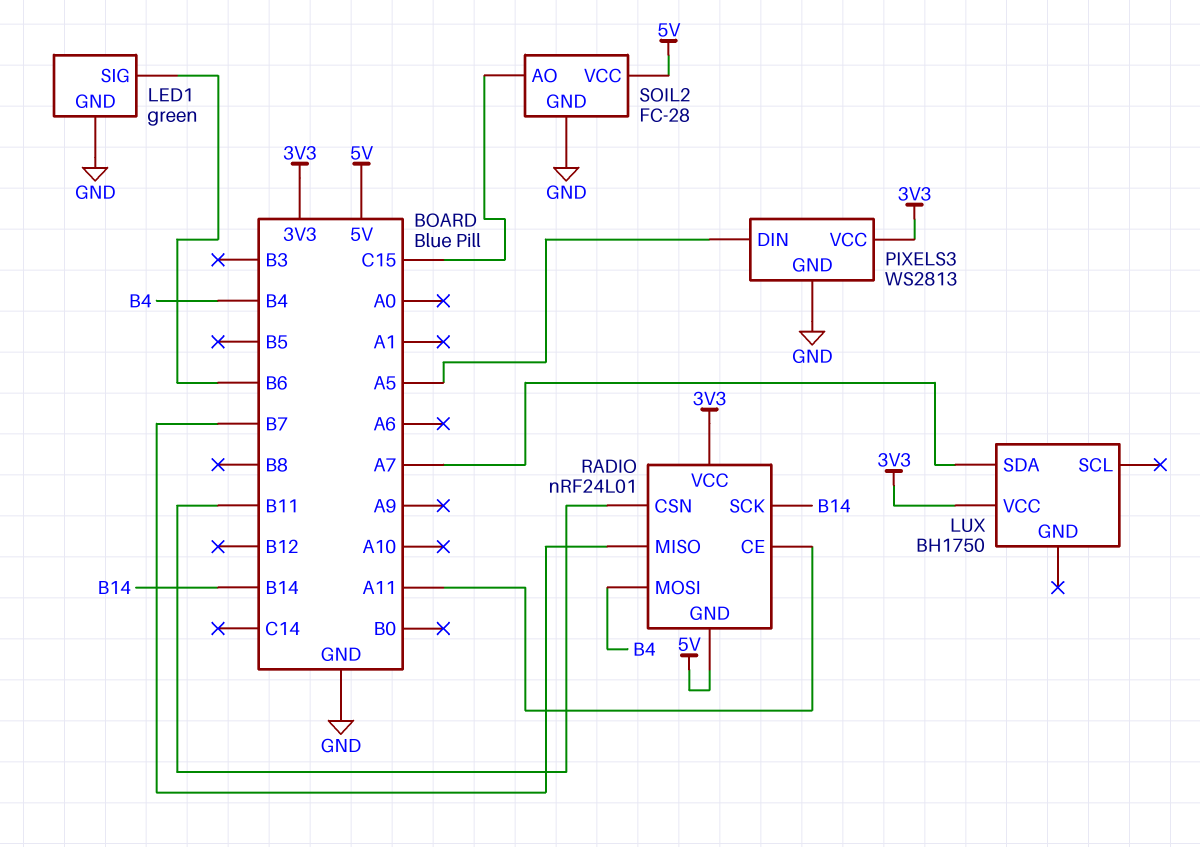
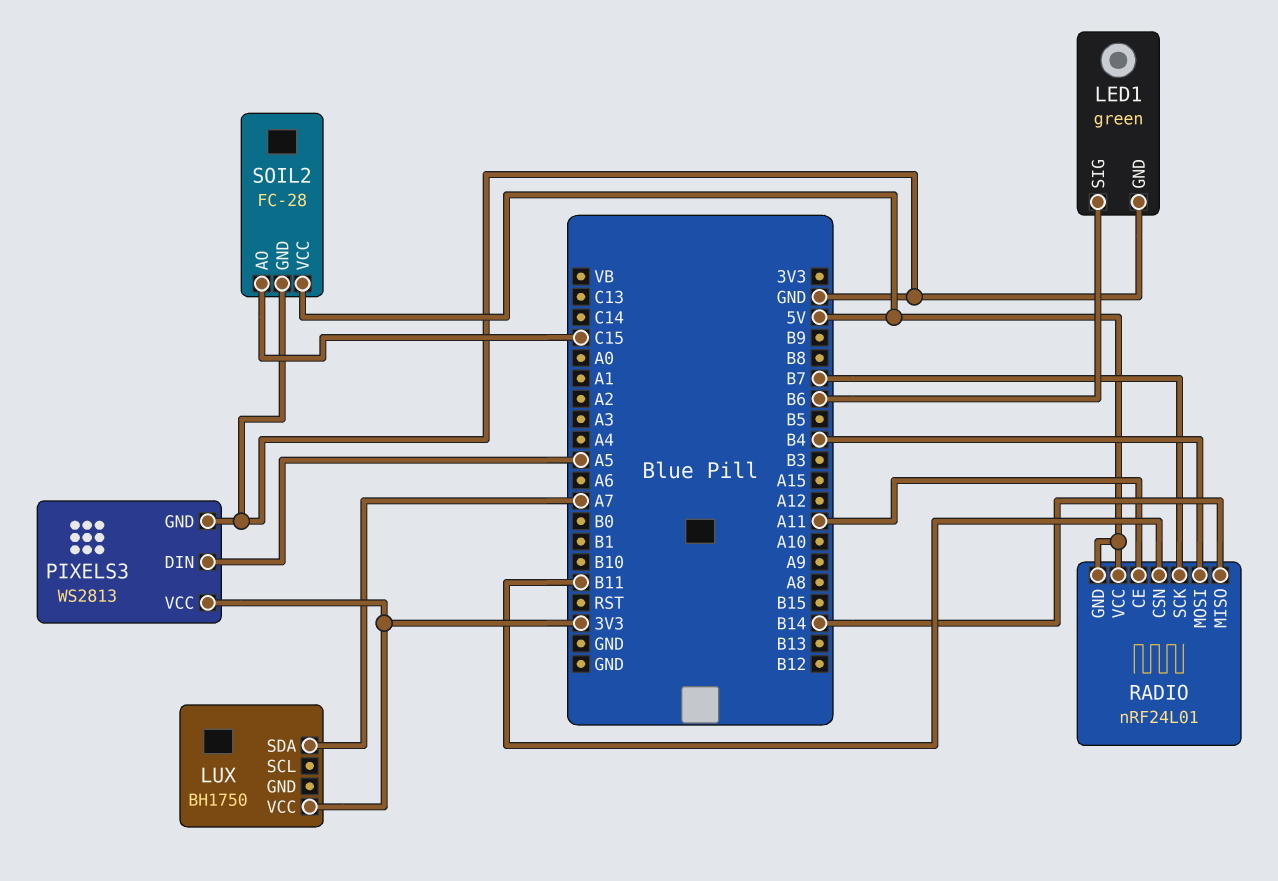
RADIO pin MISO: B7 -> B14
RADIO pin SCK: B14 -> B7
RADIO pin VCC: 3V3 -> 5V

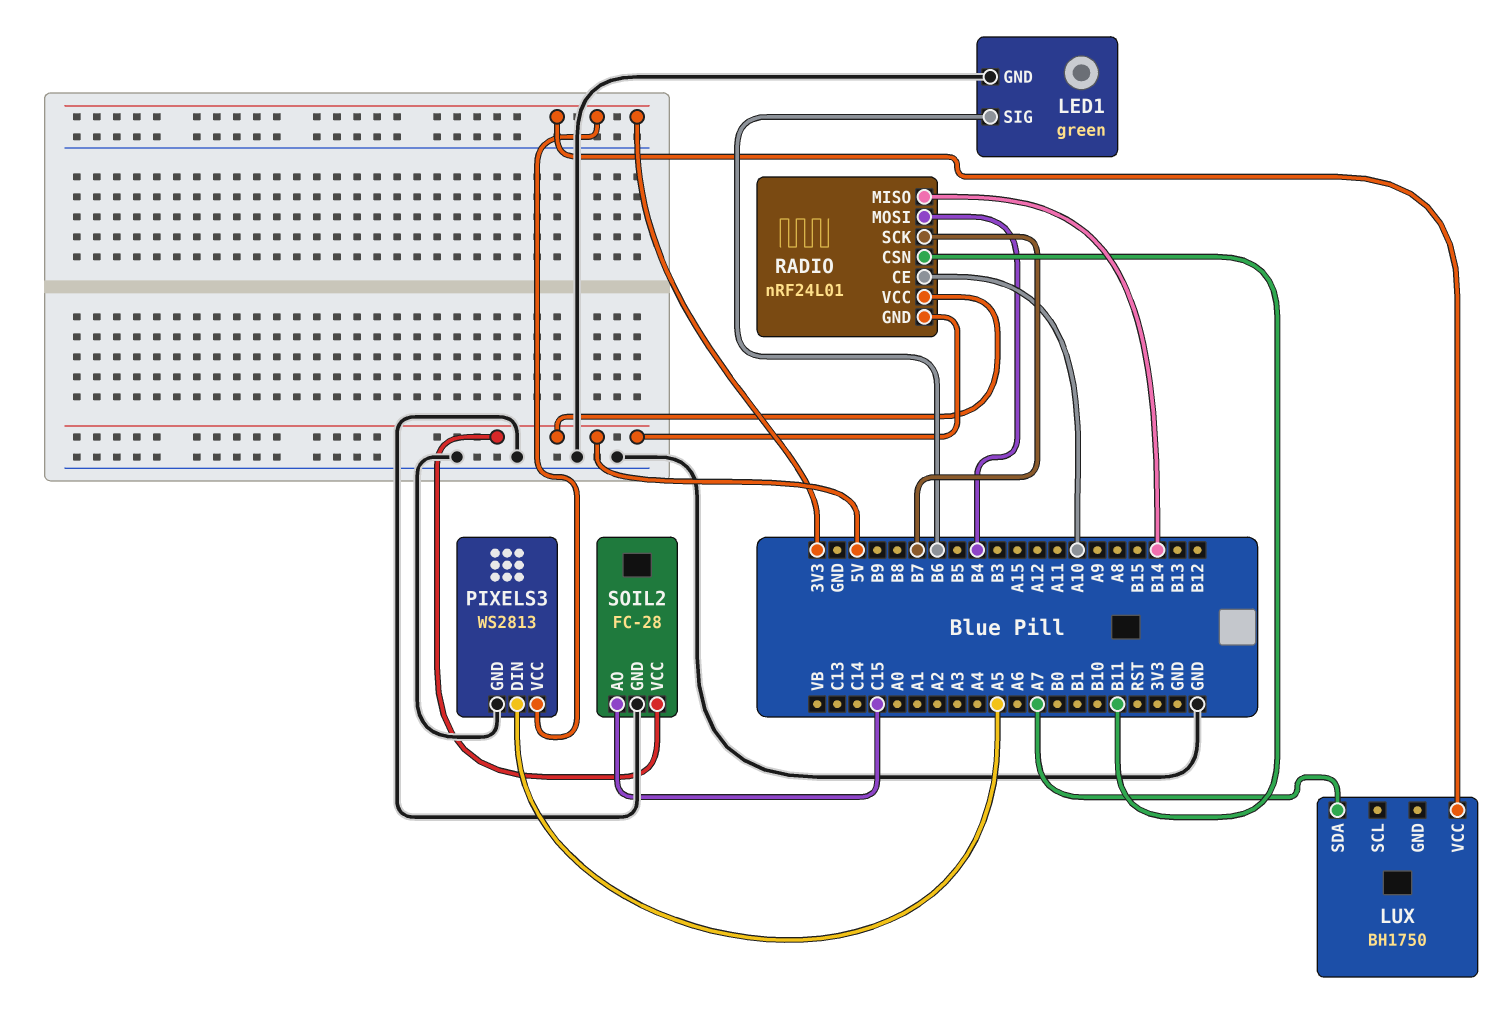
RADIO pin CE: A11 -> A10

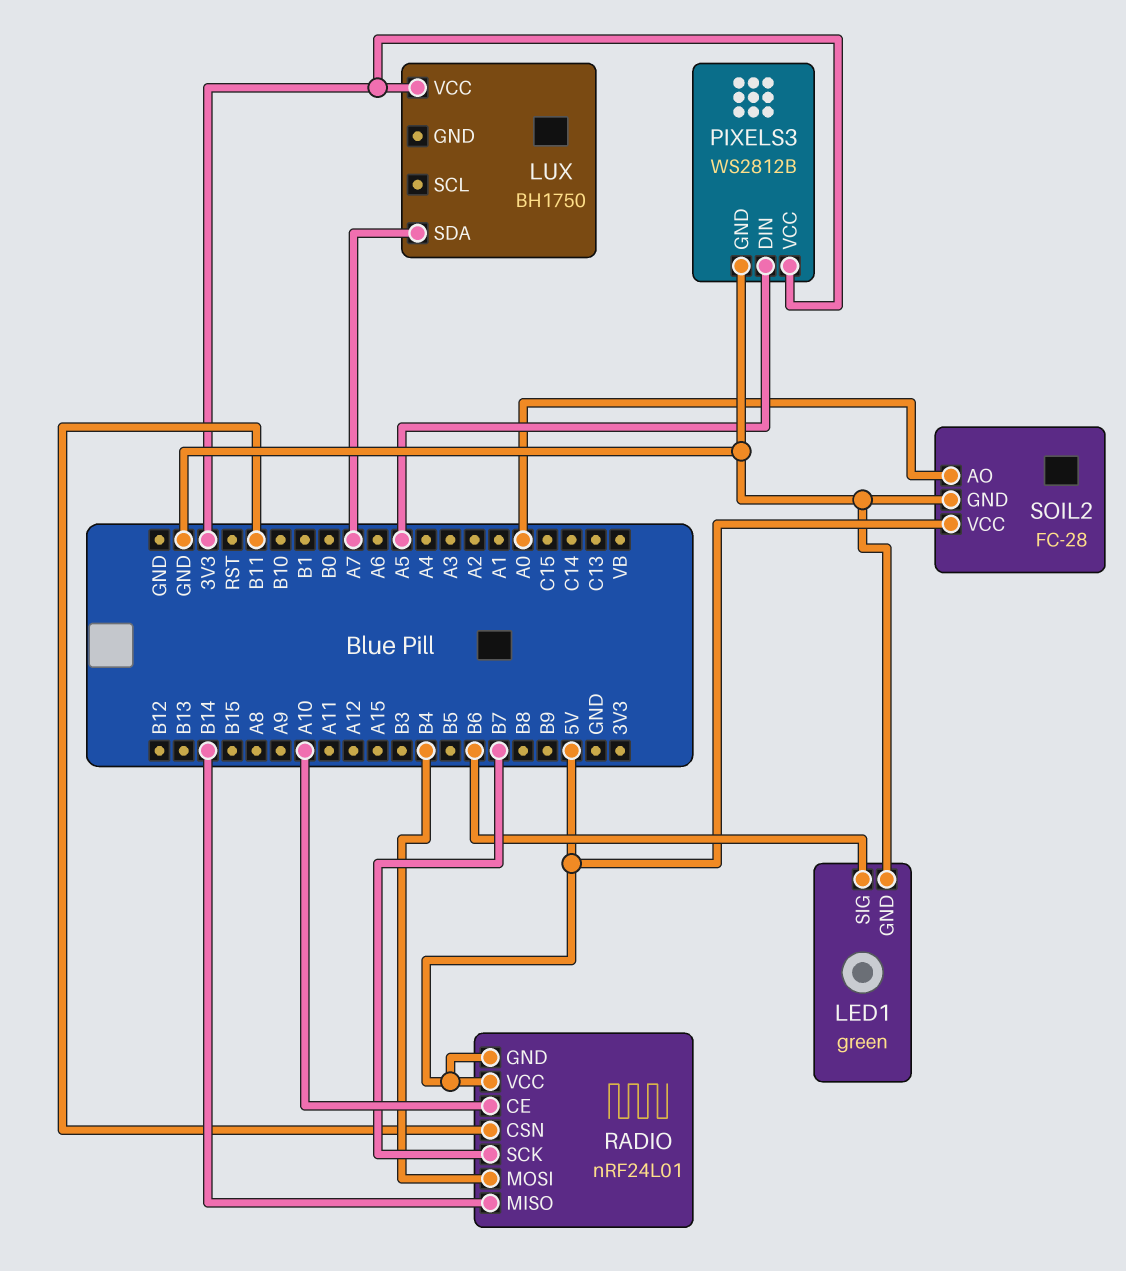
PIXELS3: WS2813 -> WS2812B
SOIL2 pin AO: C15 -> A0

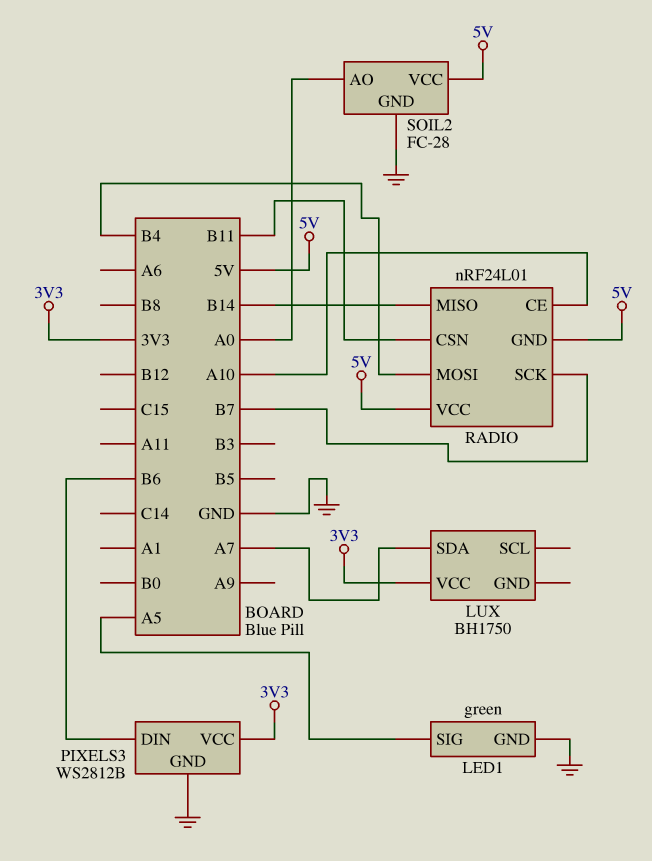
LED1 pin SIG: B6 -> A5
PIXELS3 pin DIN: A5 -> B6

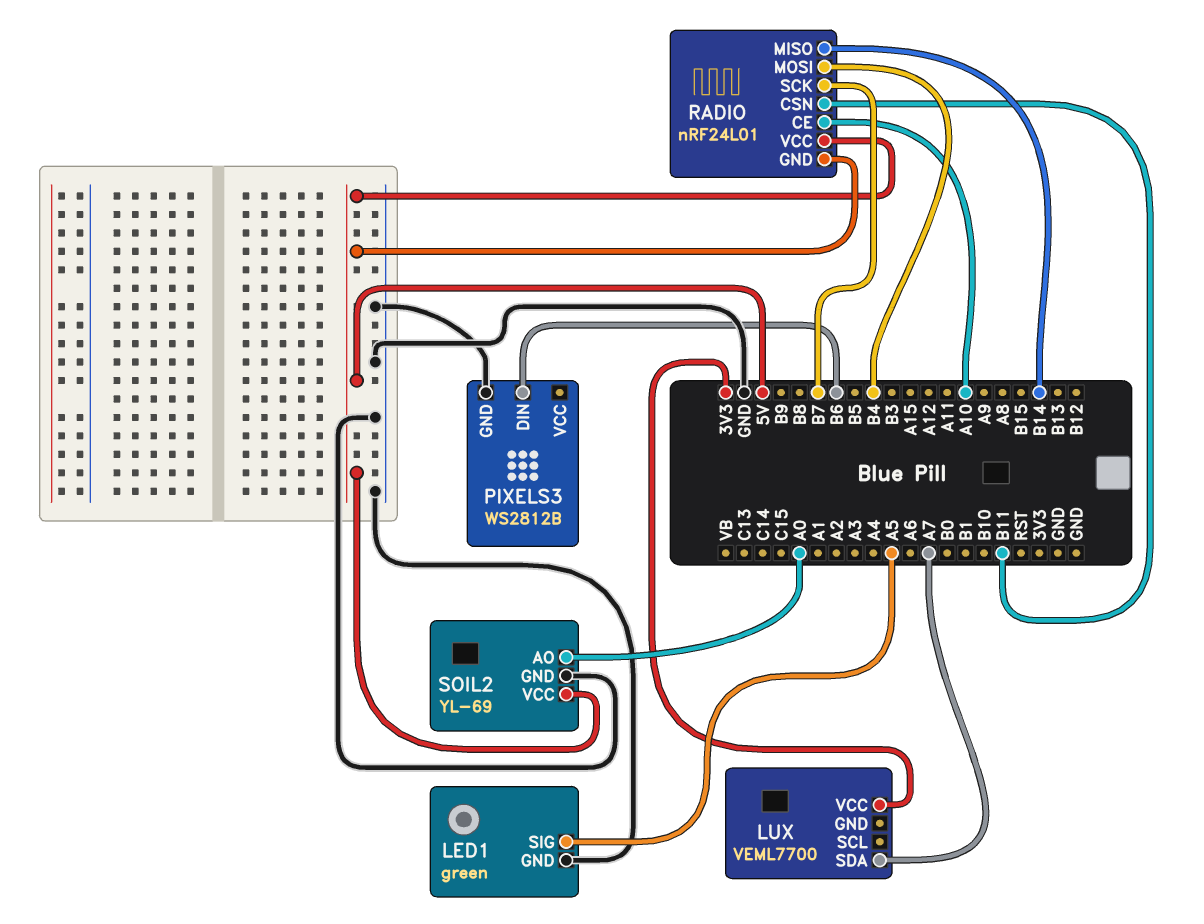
LUX: BH1750 -> VEML7700
PIXELS3 pin VCC: 3V3 -> none
SOIL2: FC-28 -> YL-69

